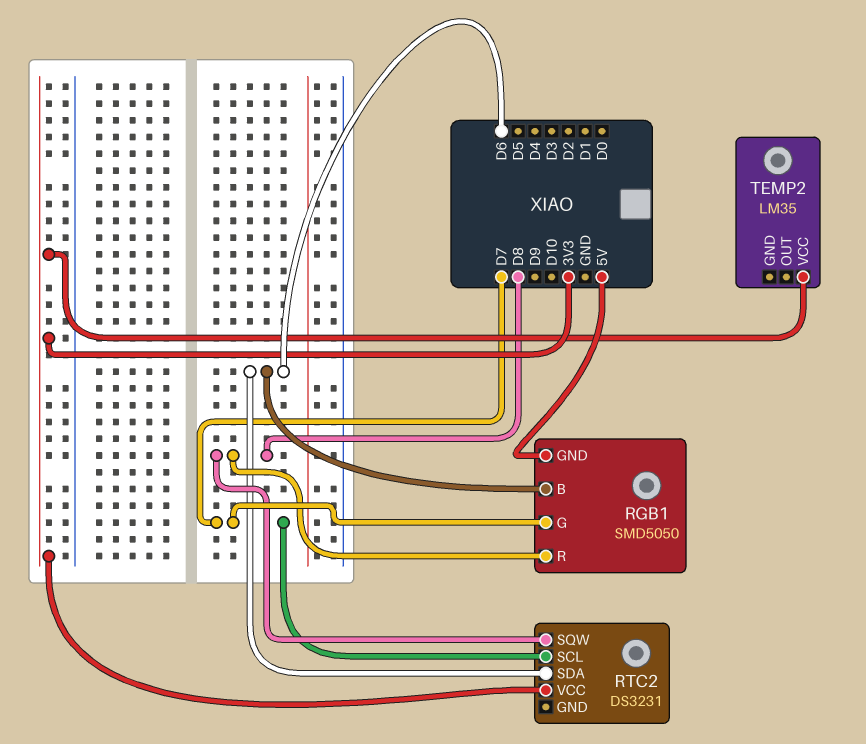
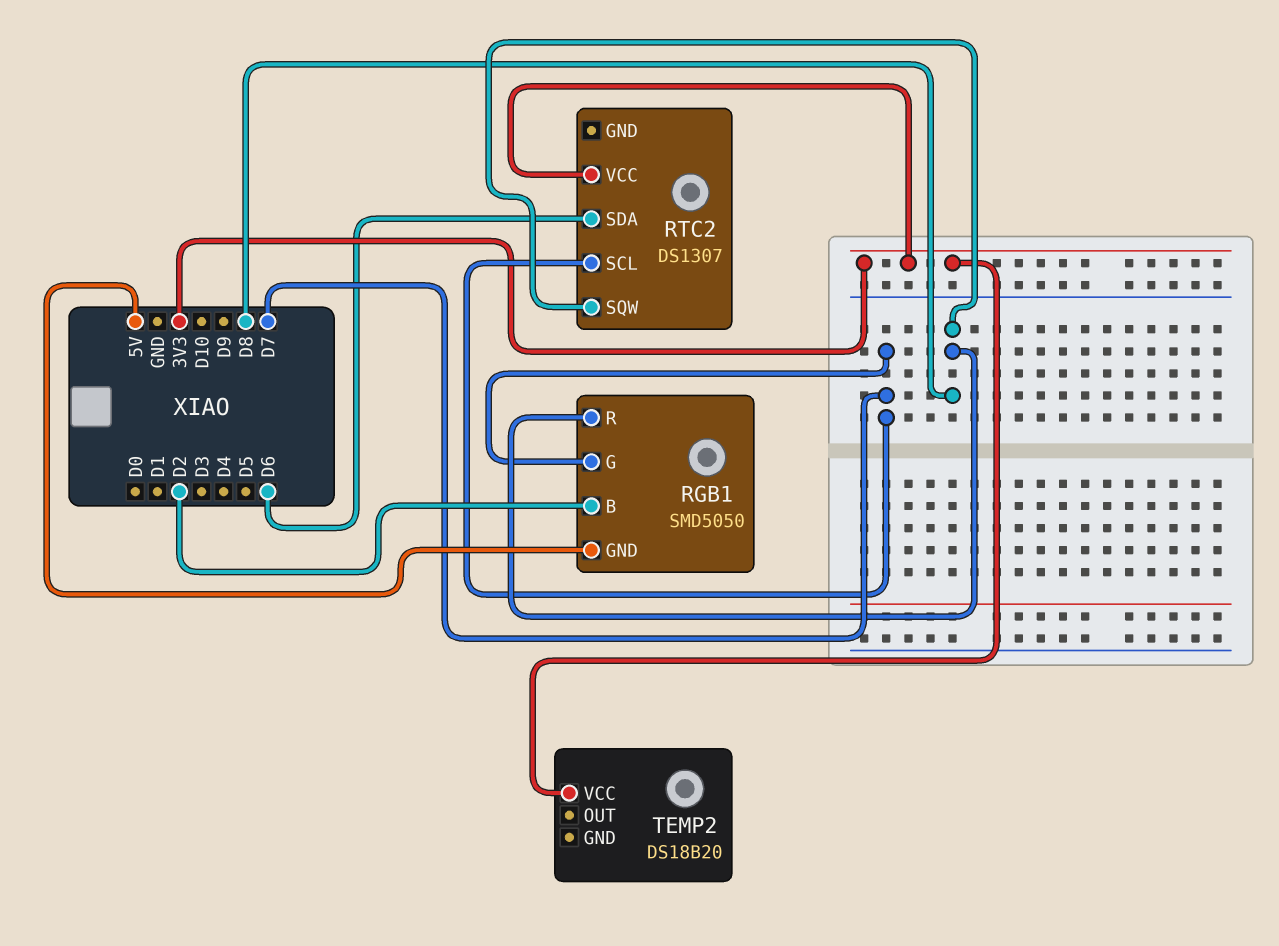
RGB1 pin B: D6 -> D2
RTC2: DS3231 -> DS1307
TEMP2: LM35 -> DS18B20

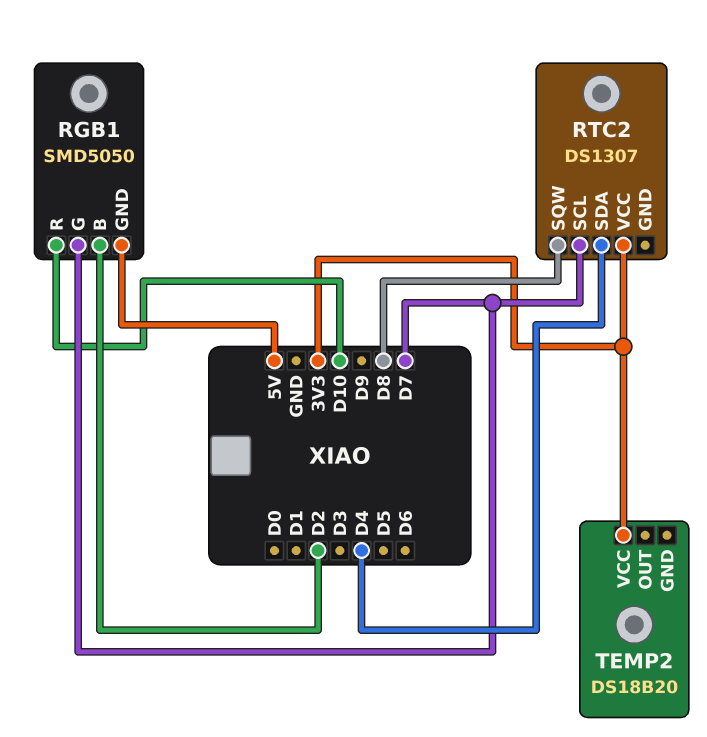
RGB1 pin R: D8 -> D10
RTC2 pin SDA: D6 -> D4

